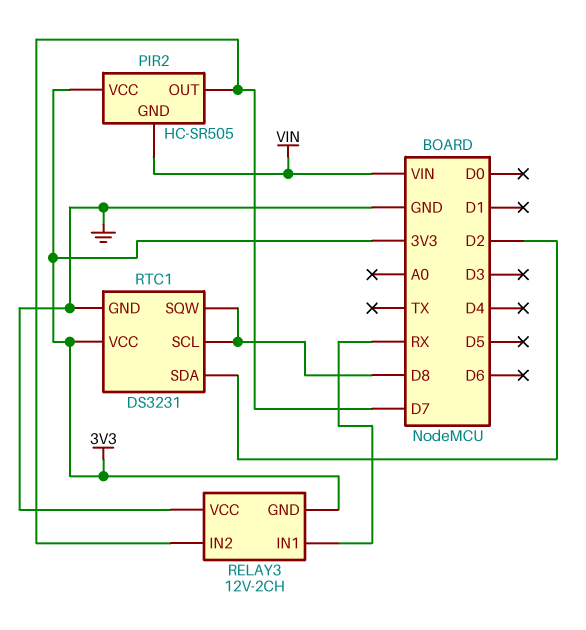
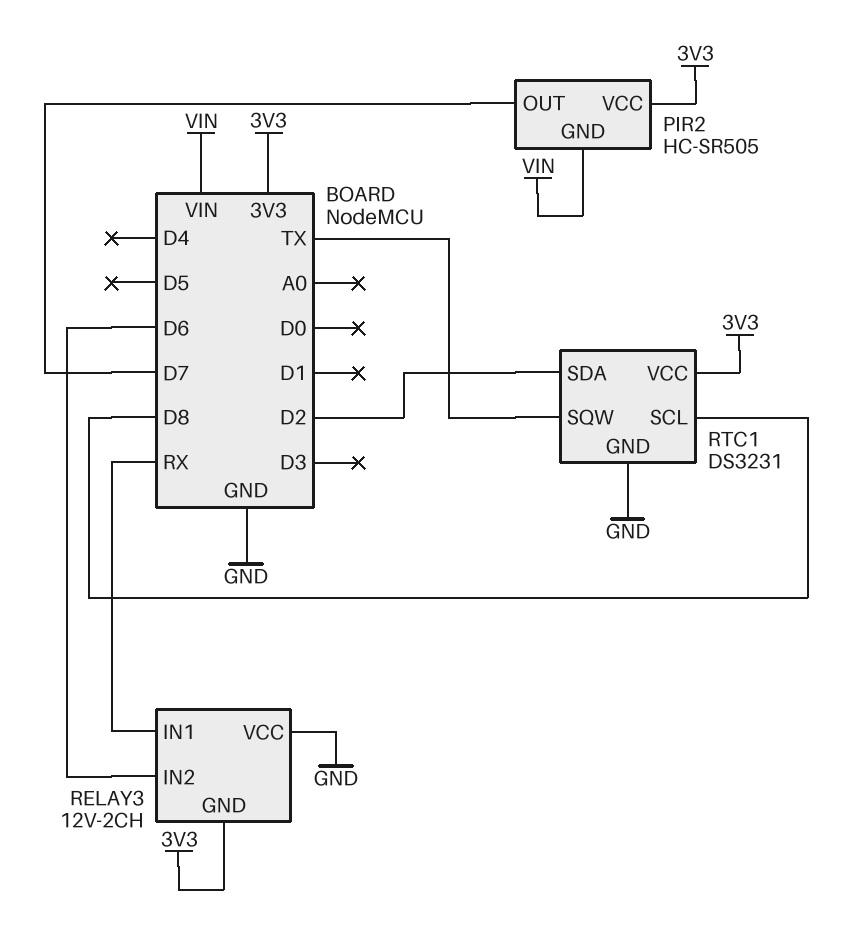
RELAY3 pin IN2: D7 -> D6
RTC1 pin SQW: D8 -> TX

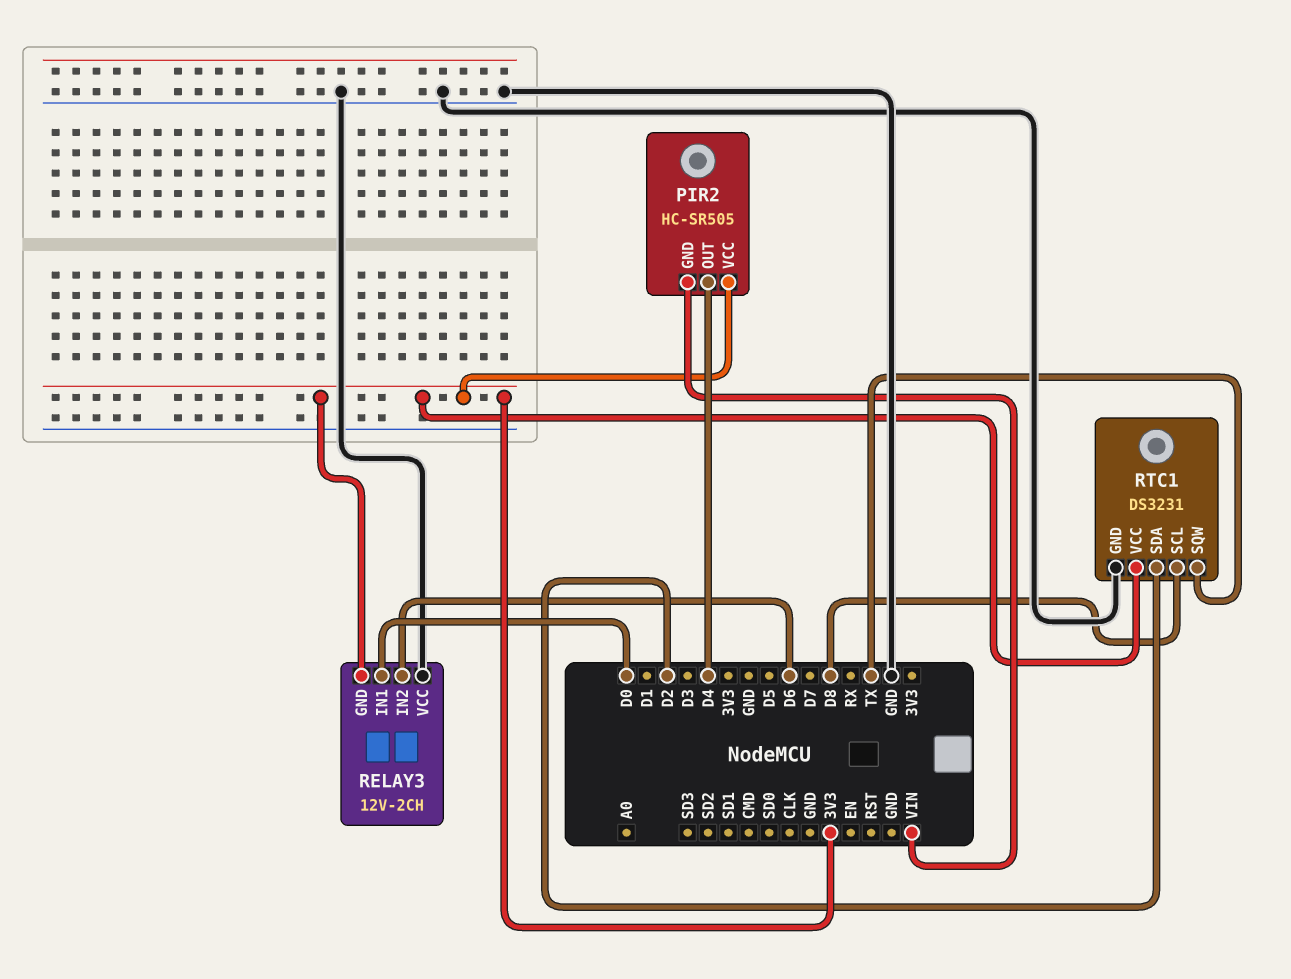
PIR2 pin OUT: D7 -> D4
RELAY3 pin IN1: RX -> D0

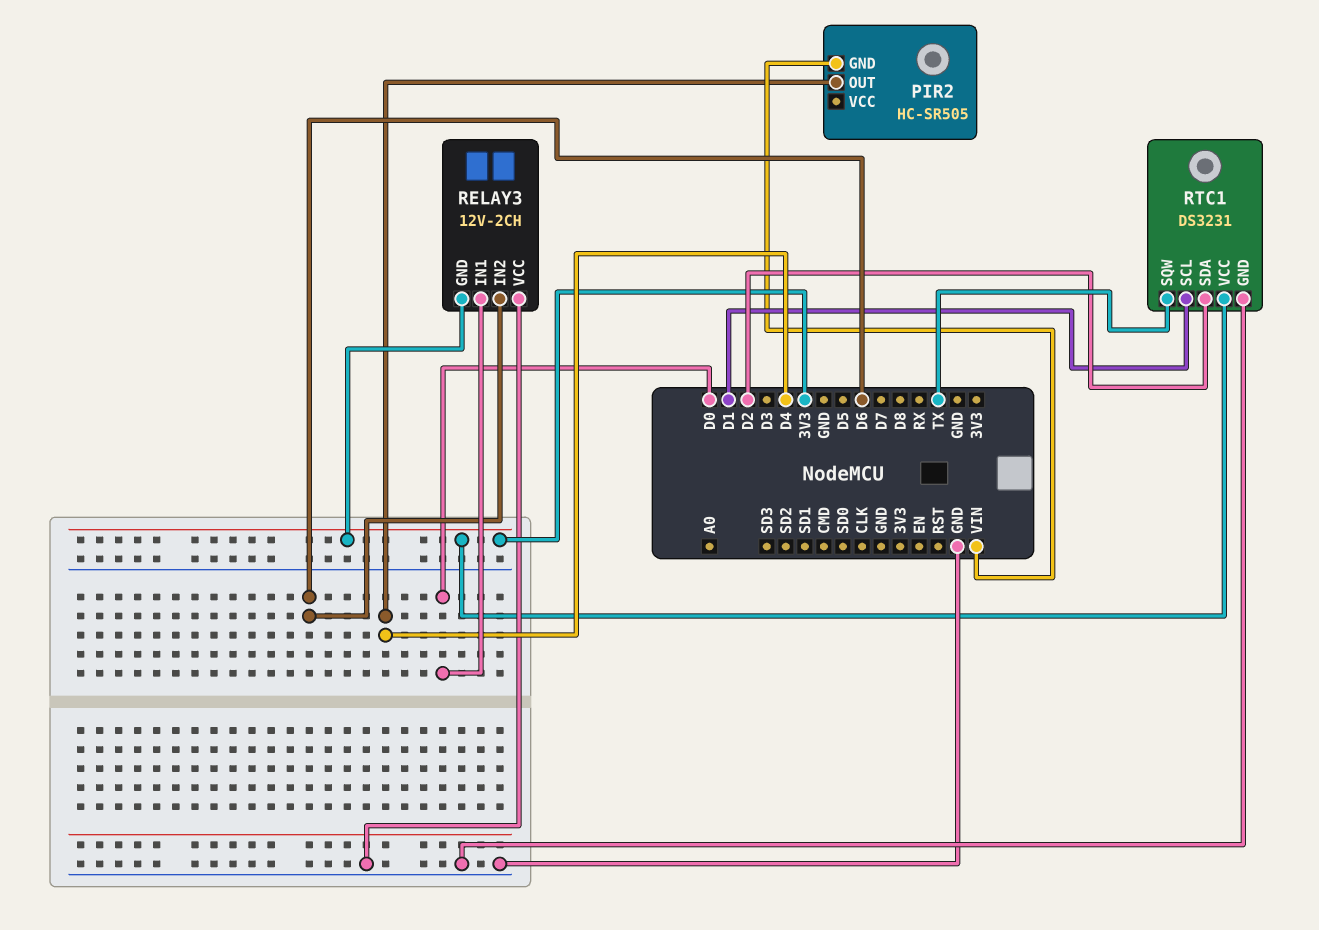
PIR2 pin VCC: 3V3 -> none
RTC1 pin SCL: D8 -> D1

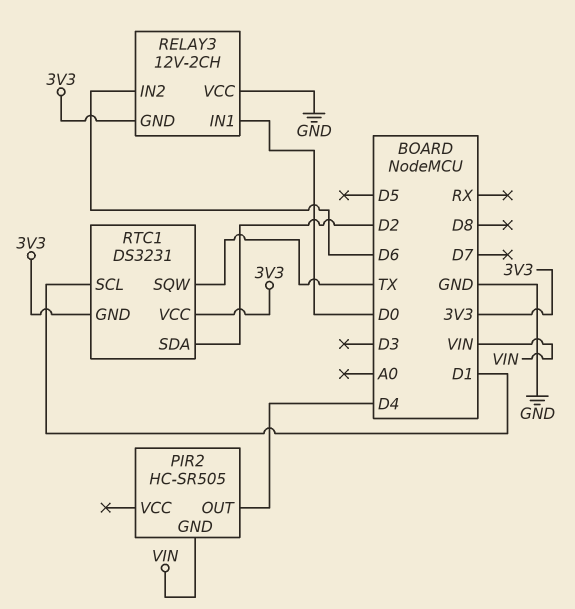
RTC1 pin GND: GND -> 3V3

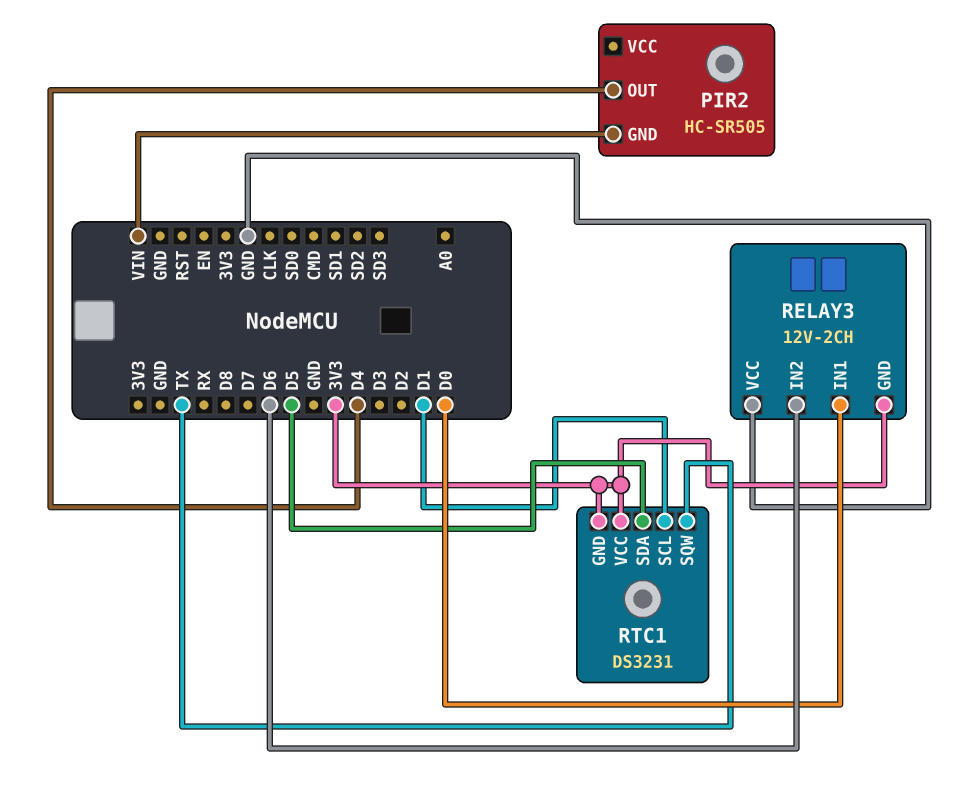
RTC1 pin SDA: D2 -> D5

